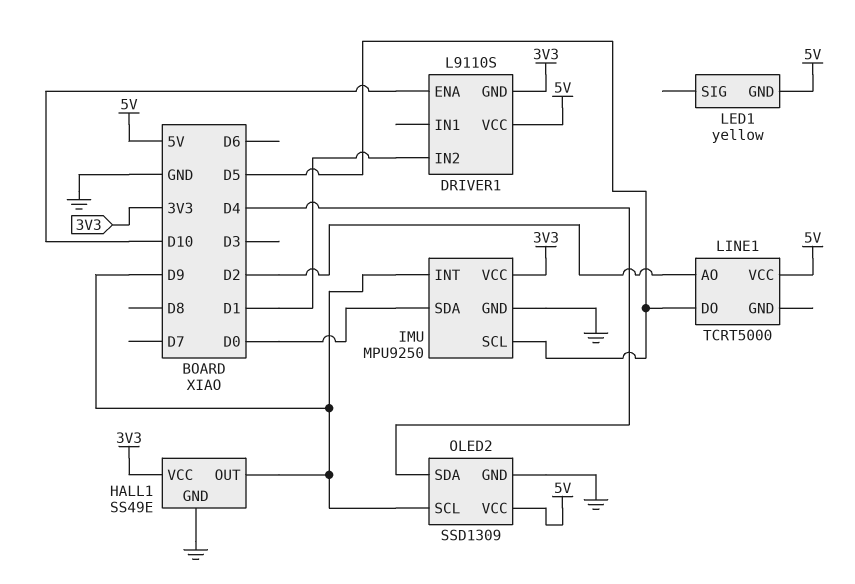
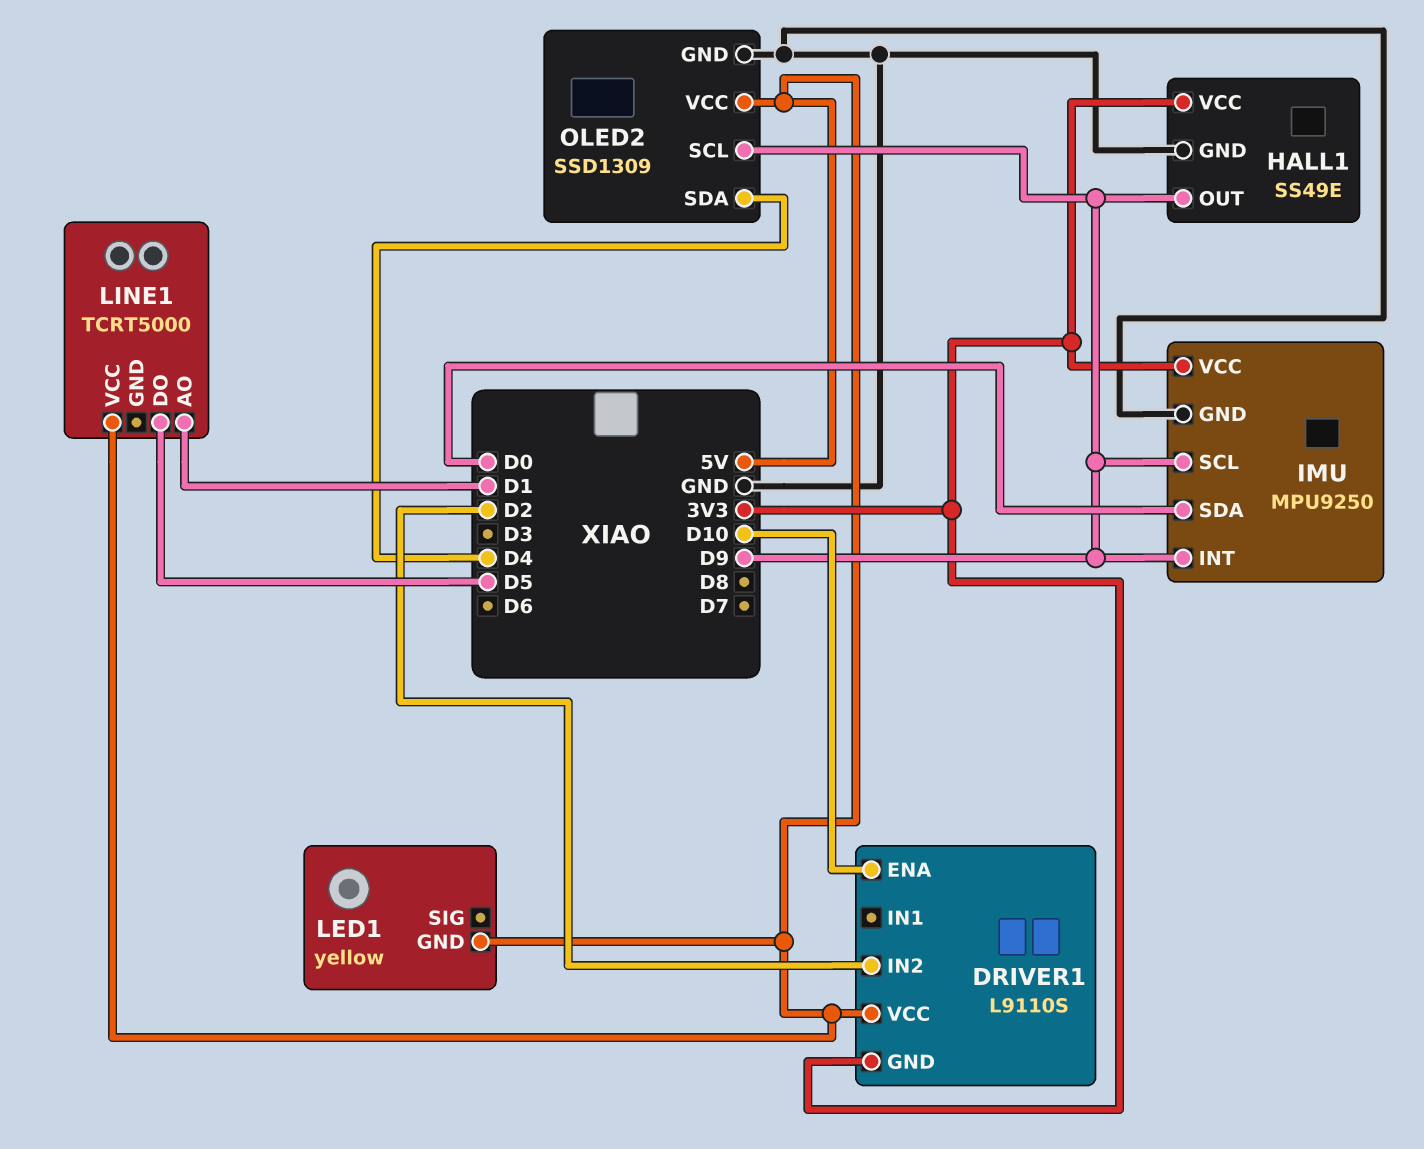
DRIVER1 pin IN2: D1 -> D2
IMU pin SCL: D5 -> D9
LINE1 pin AO: D2 -> D1

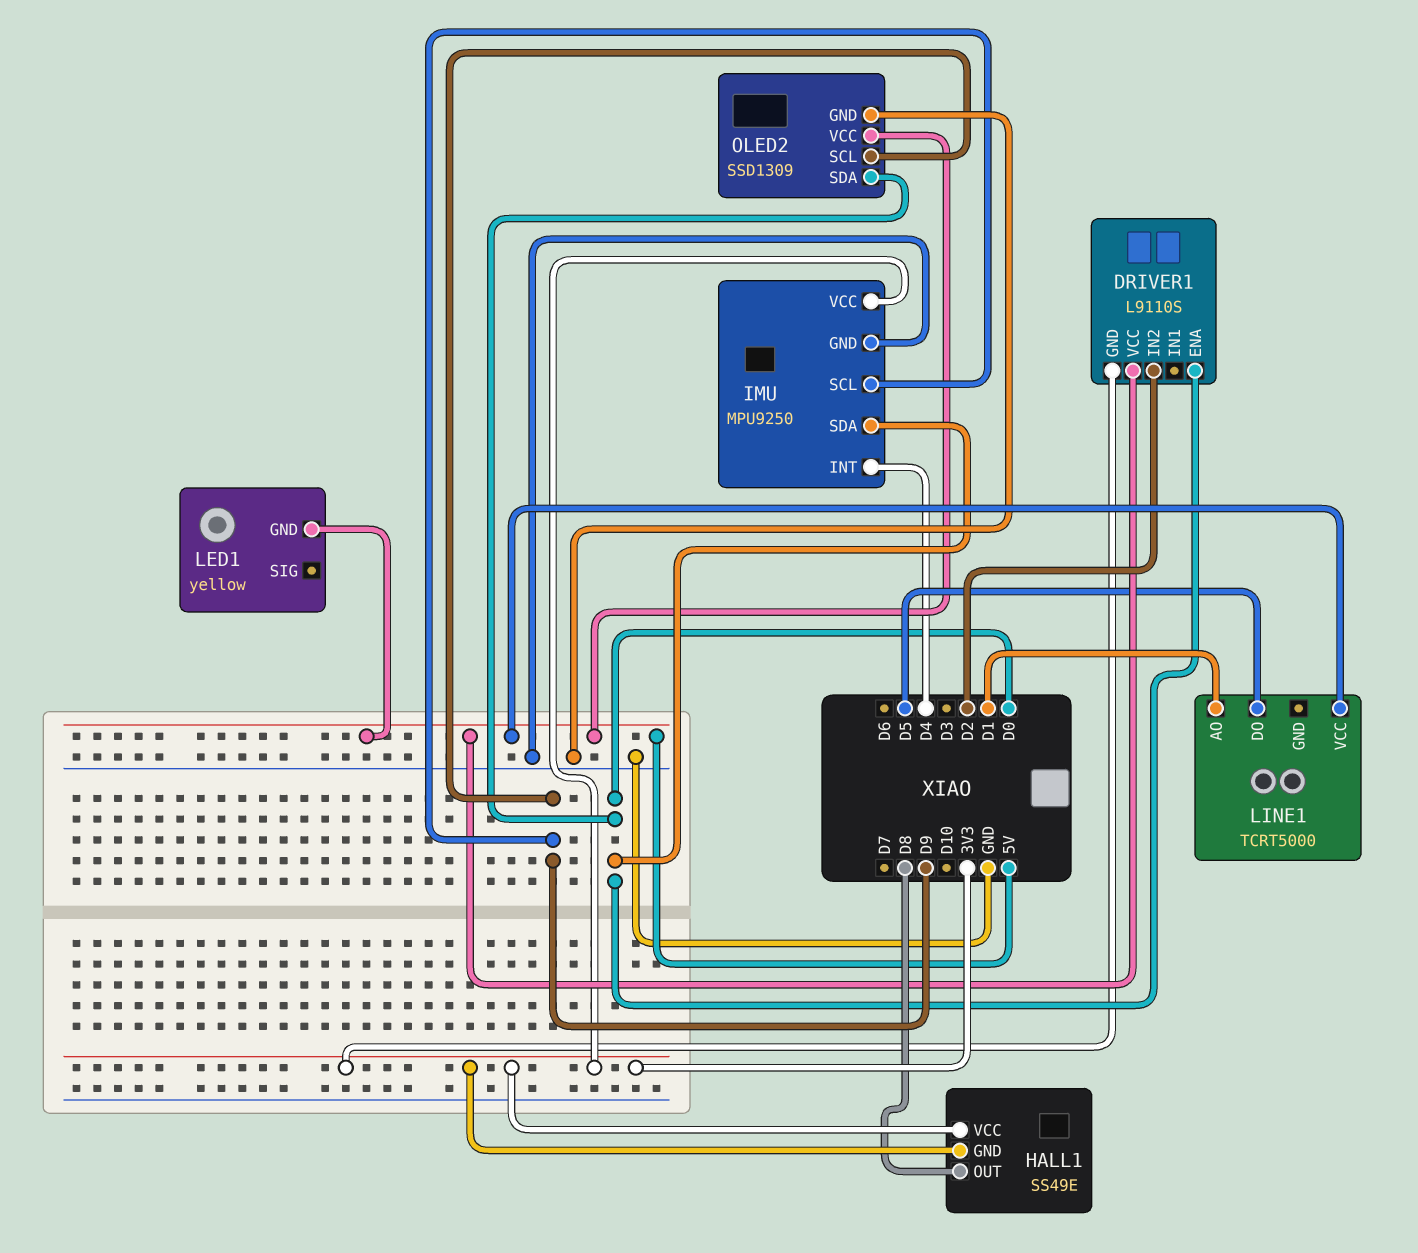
DRIVER1 pin ENA: D10 -> D0
HALL1 pin GND: GND -> 3V3
HALL1 pin OUT: D9 -> D8
IMU pin INT: D9 -> D4
OLED2 pin SDA: D4 -> D0

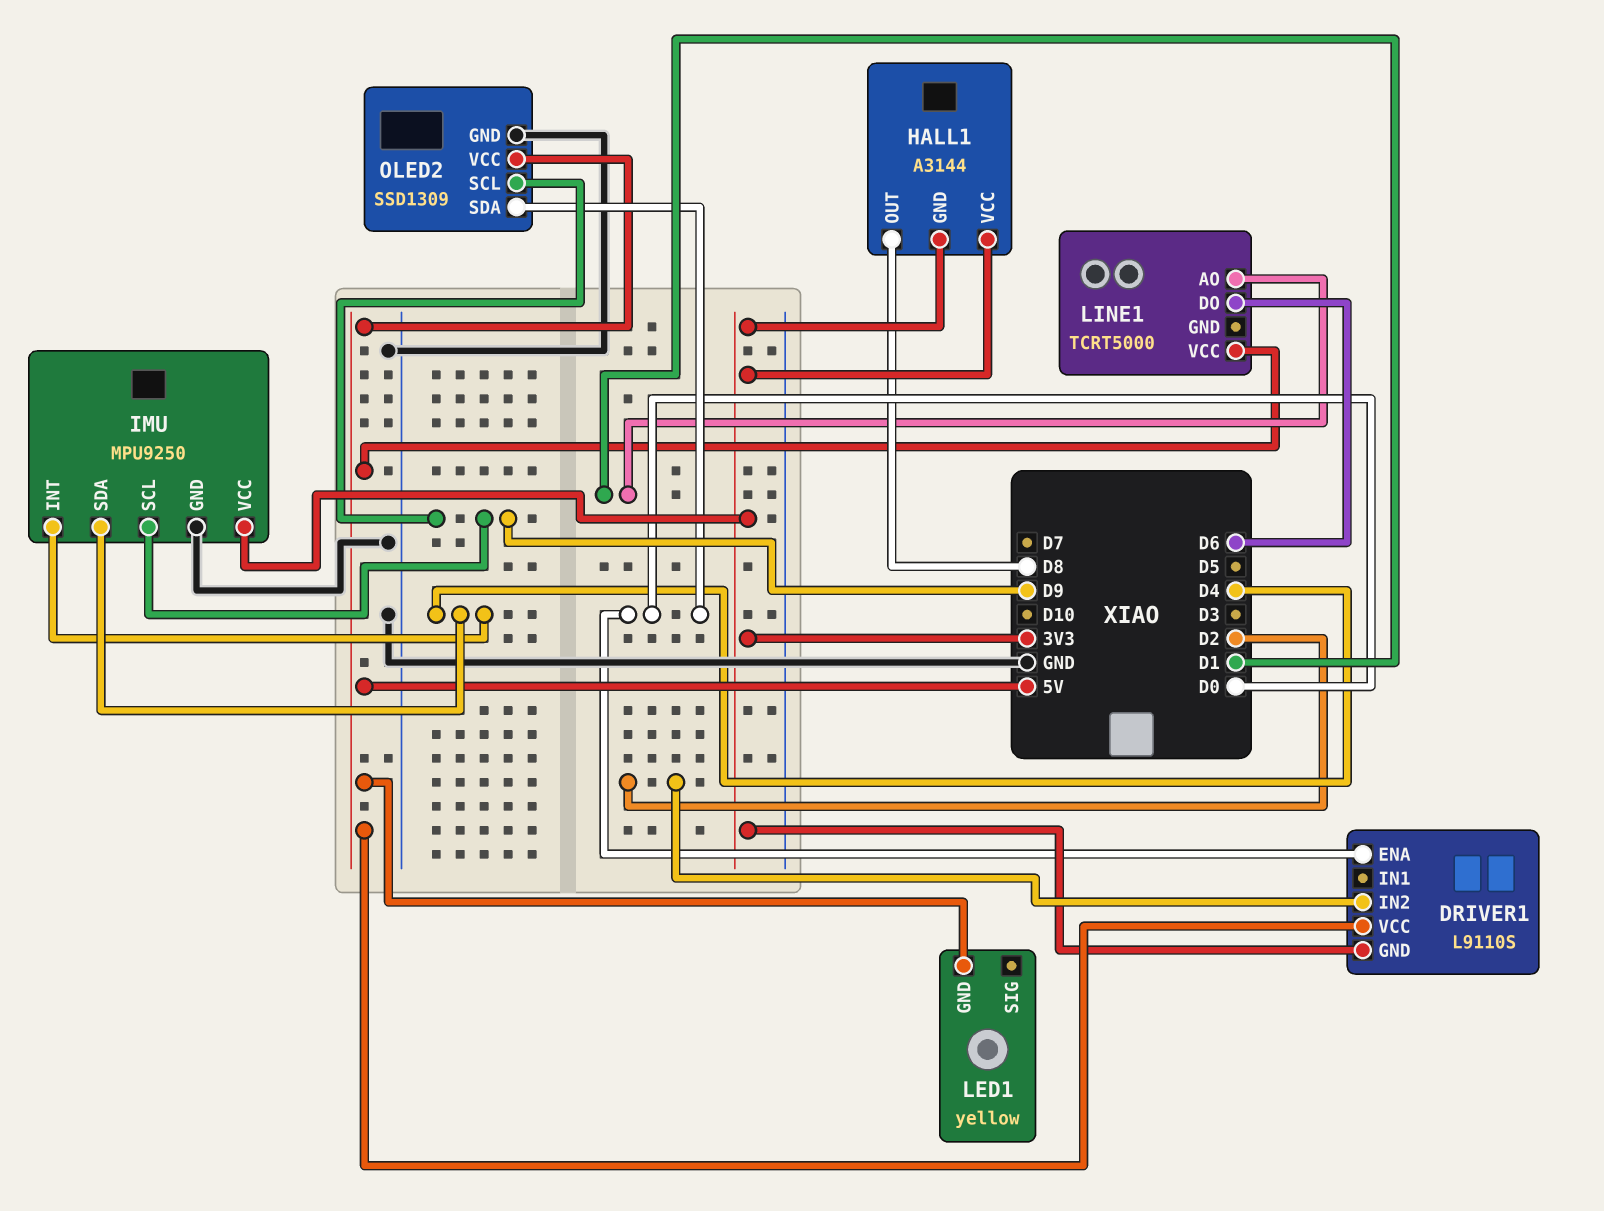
HALL1: SS49E -> A3144
IMU pin SDA: D0 -> D4
LINE1 pin DO: D5 -> D6

